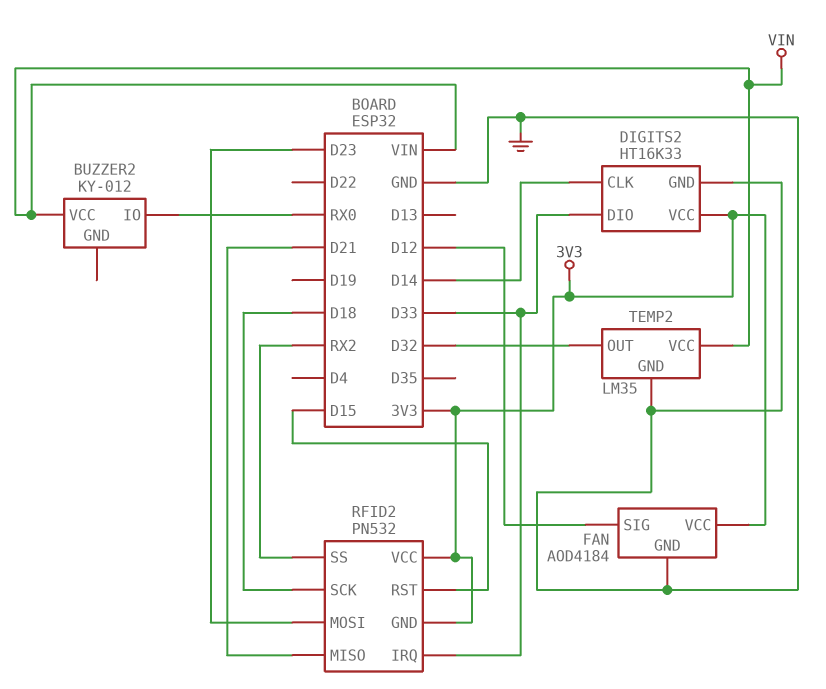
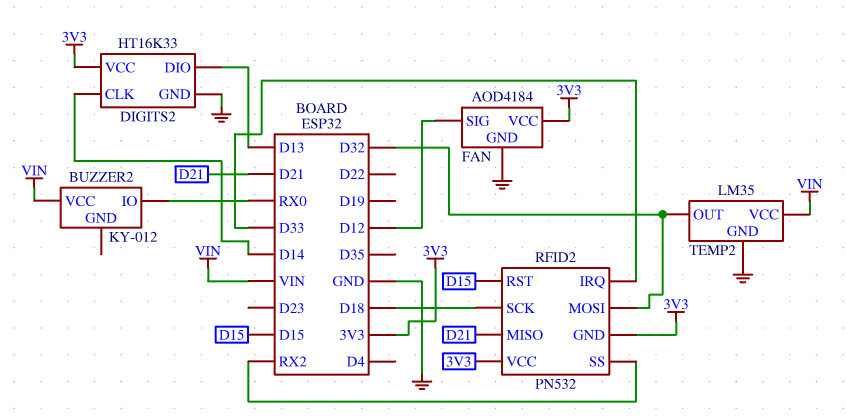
DIGITS2 pin DIO: D33 -> D13
RFID2 pin MOSI: D23 -> D32

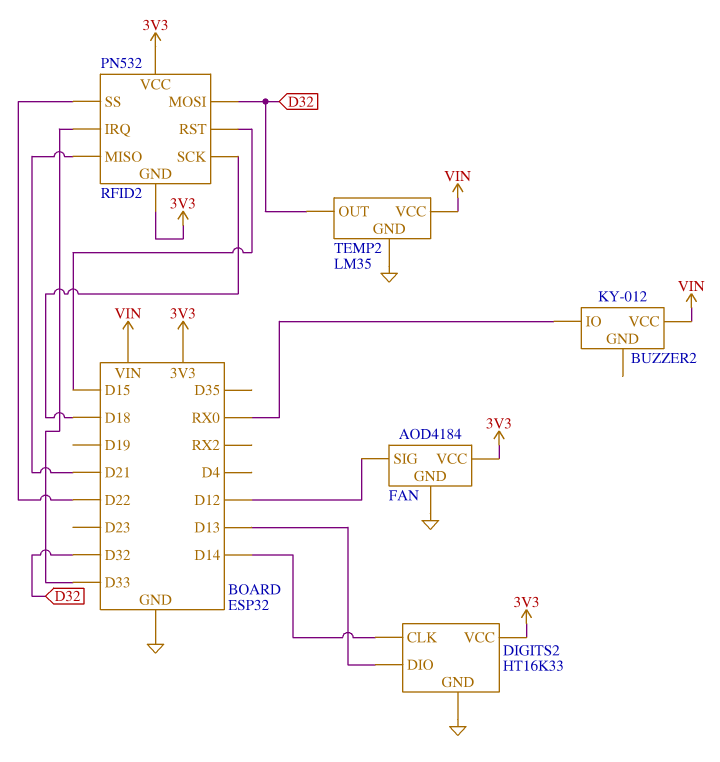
RFID2 pin SS: RX2 -> D22

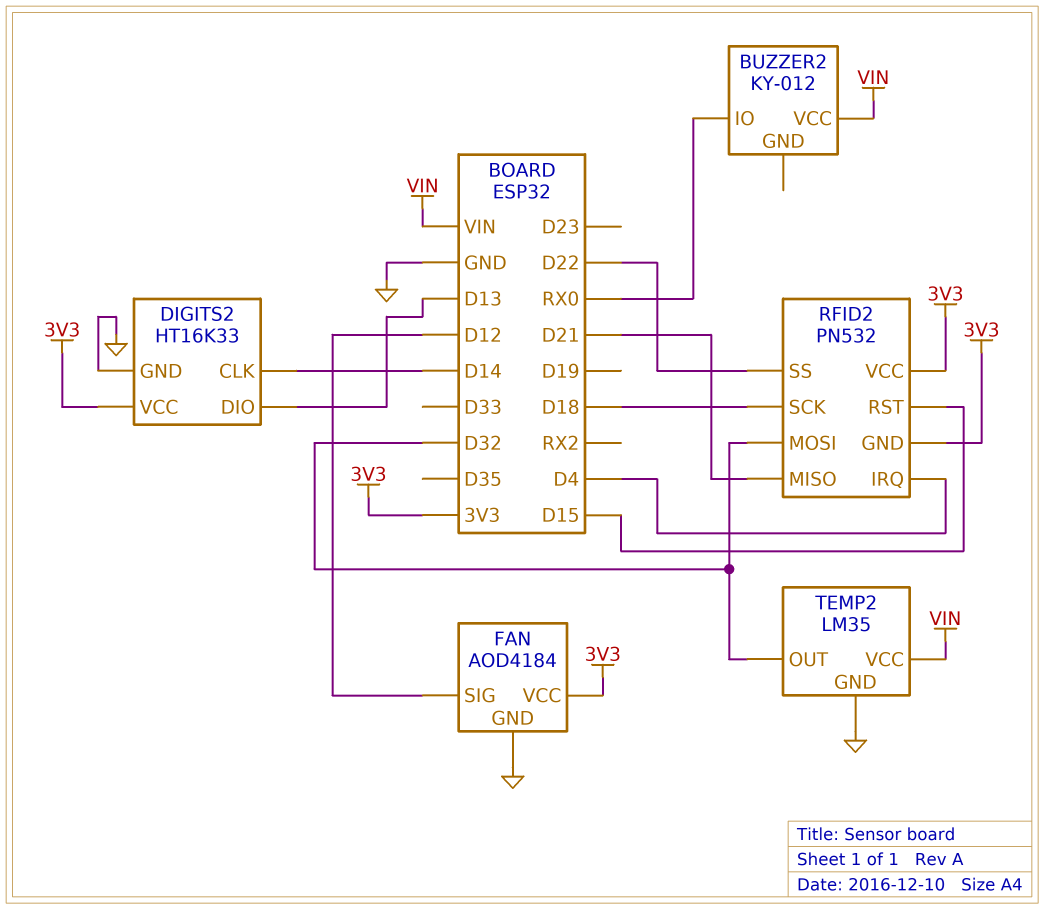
RFID2 pin IRQ: D33 -> D4

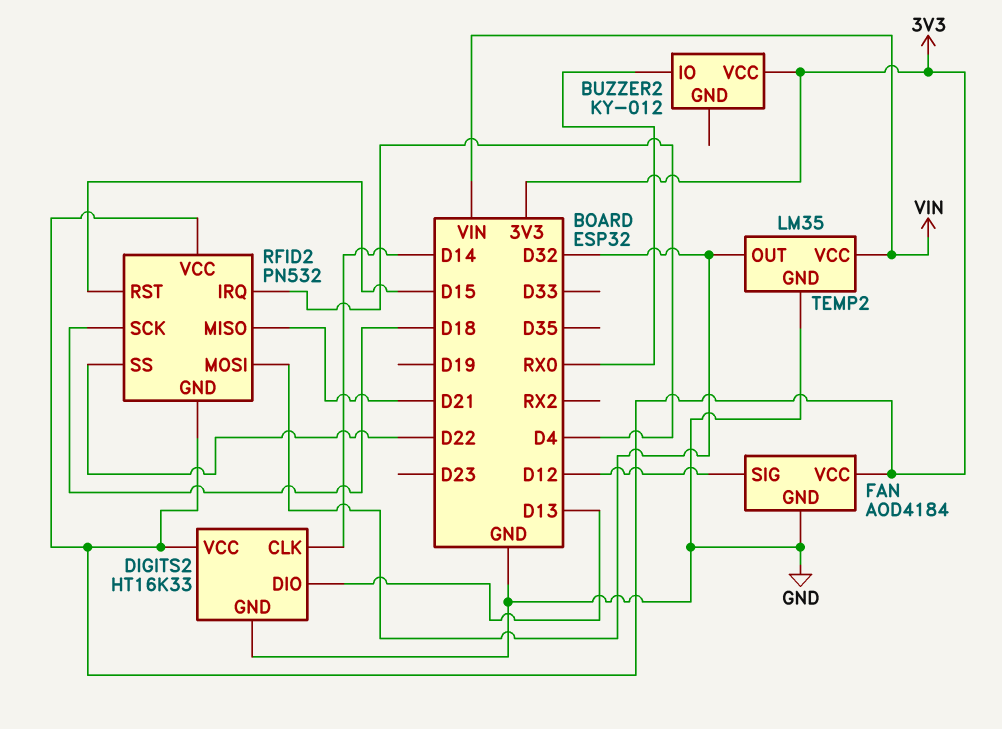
BUZZER2 pin VCC: VIN -> 3V3

